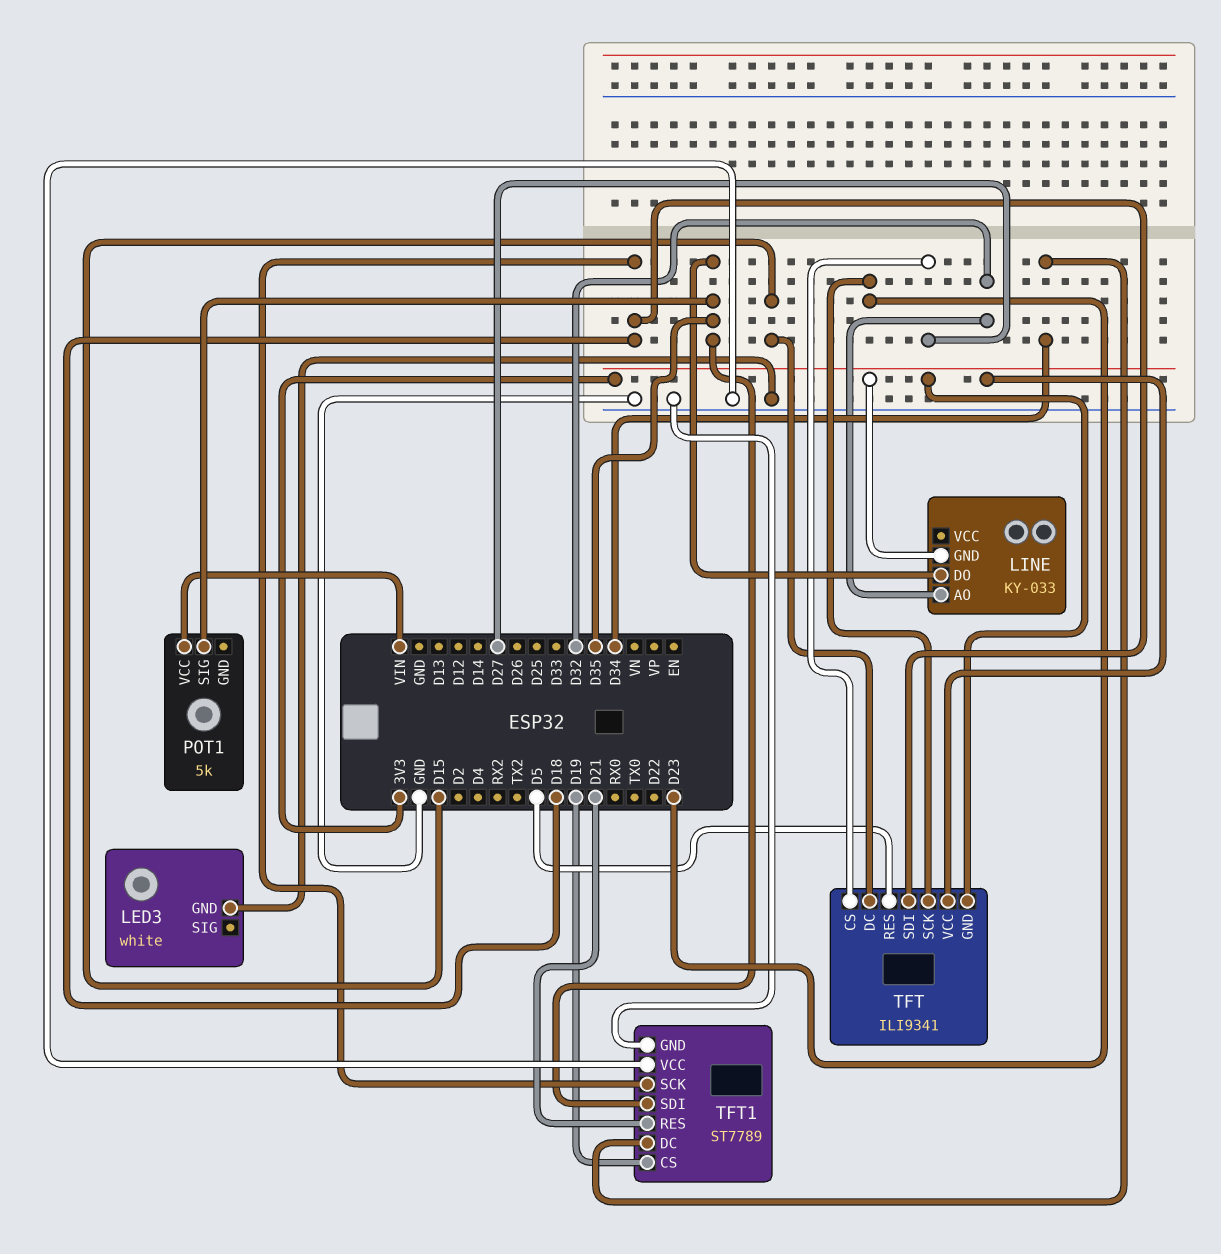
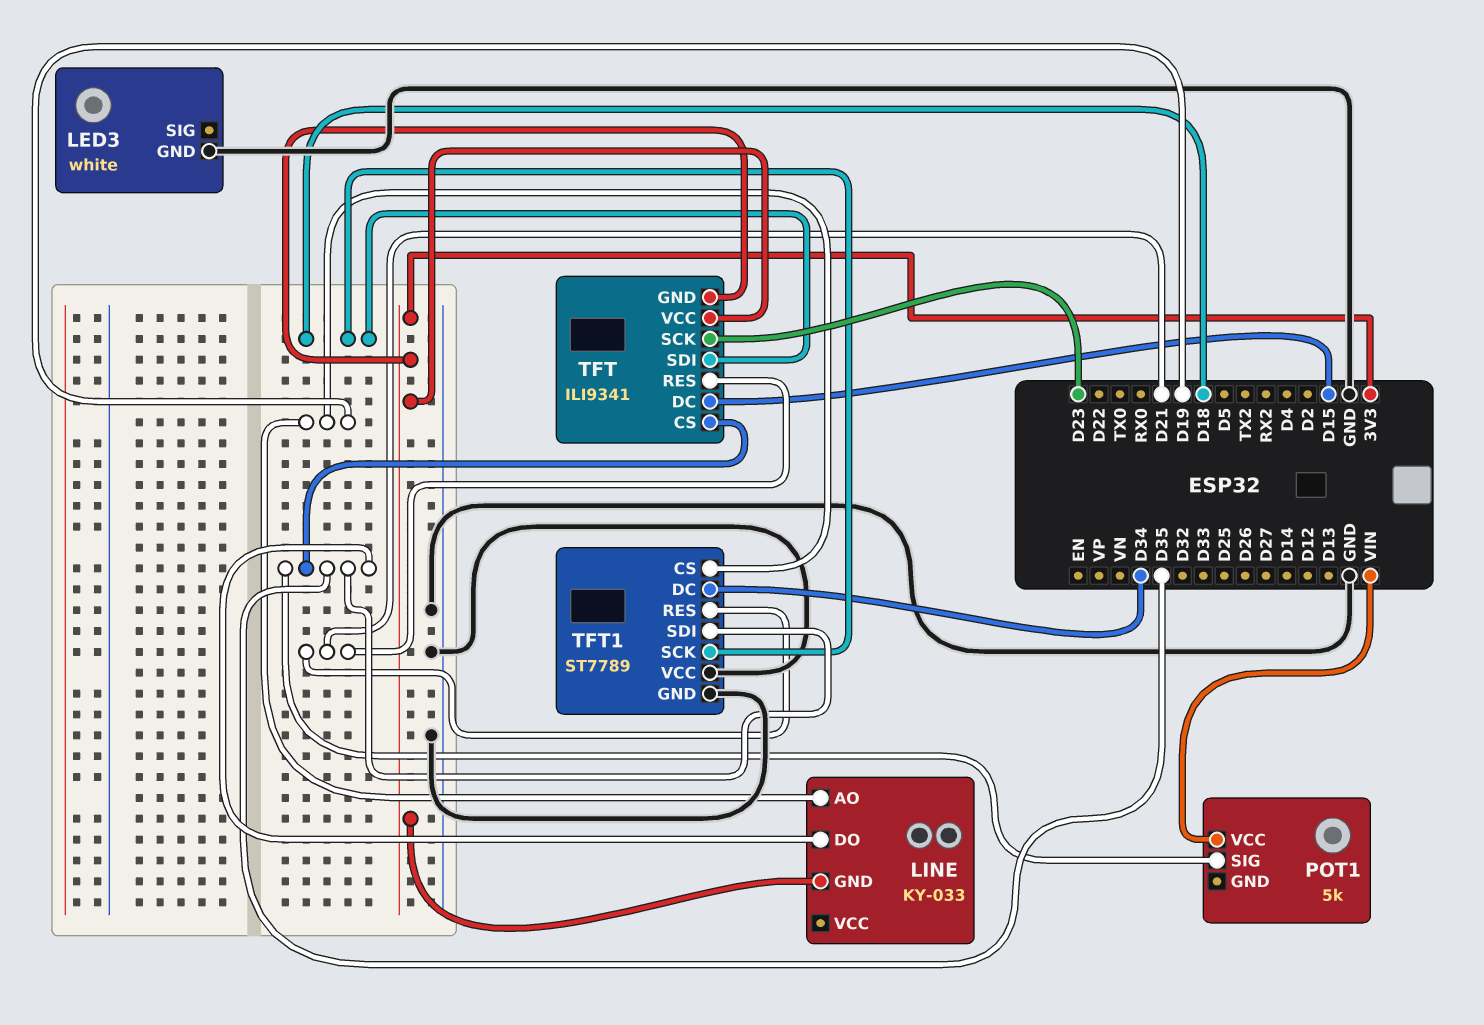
LINE pin AO: D32 -> D19
TFT pin CS: D27 -> D35
TFT pin RES: D5 -> D21

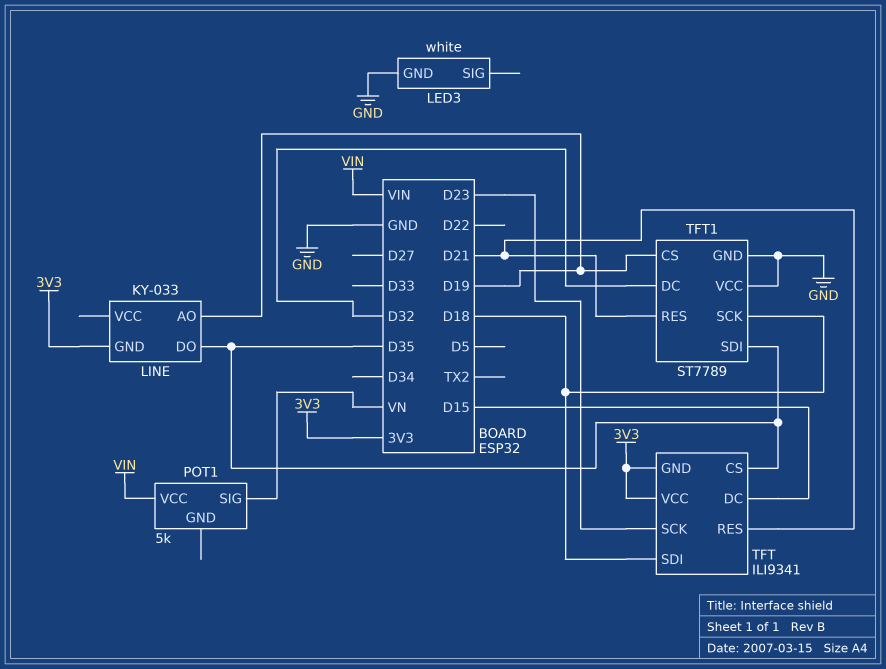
POT1 pin SIG: D35 -> VN
TFT1 pin DC: D34 -> D32

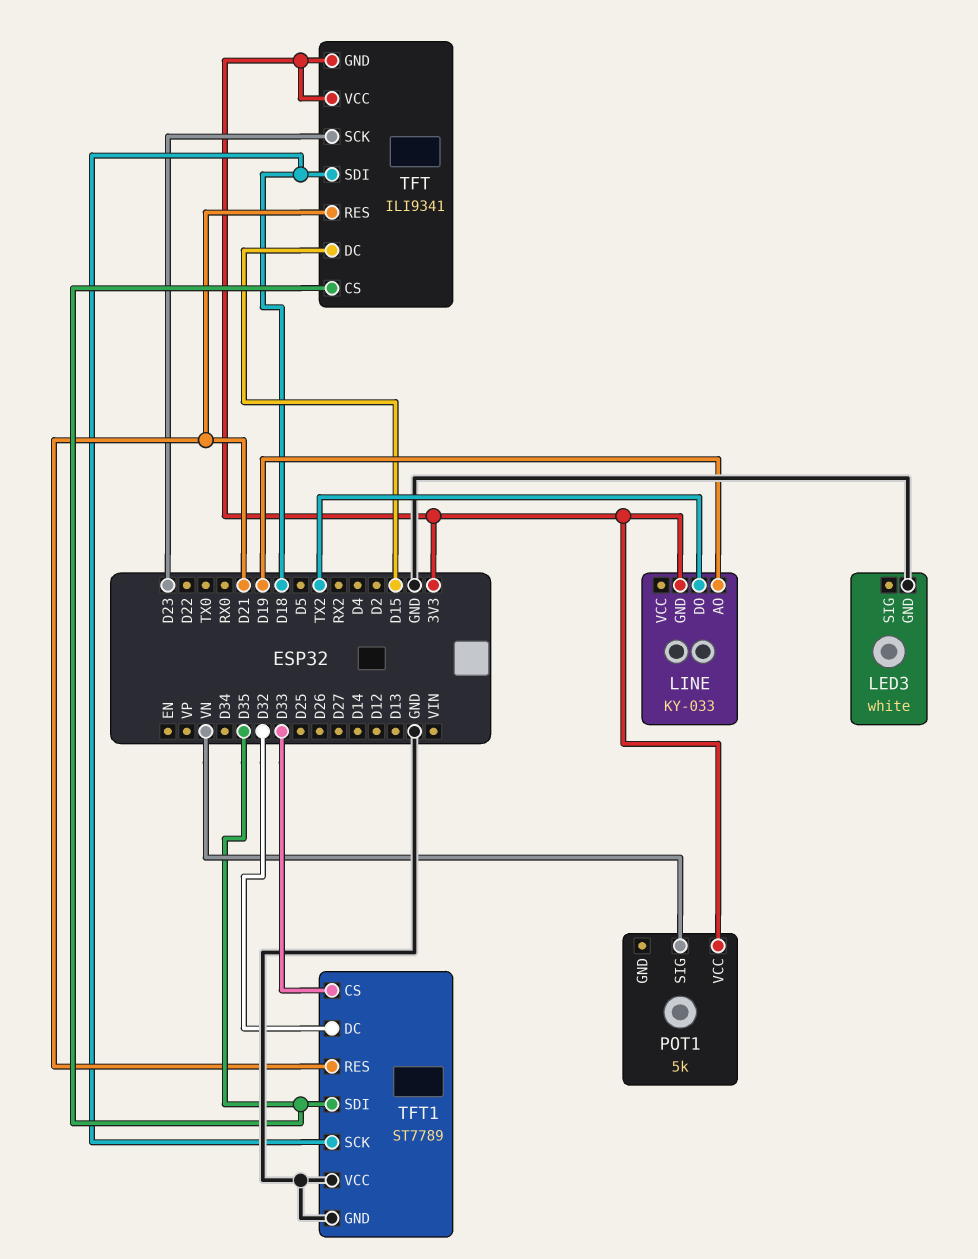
LINE pin DO: D35 -> TX2
POT1 pin VCC: VIN -> 3V3
TFT1 pin CS: D19 -> D33

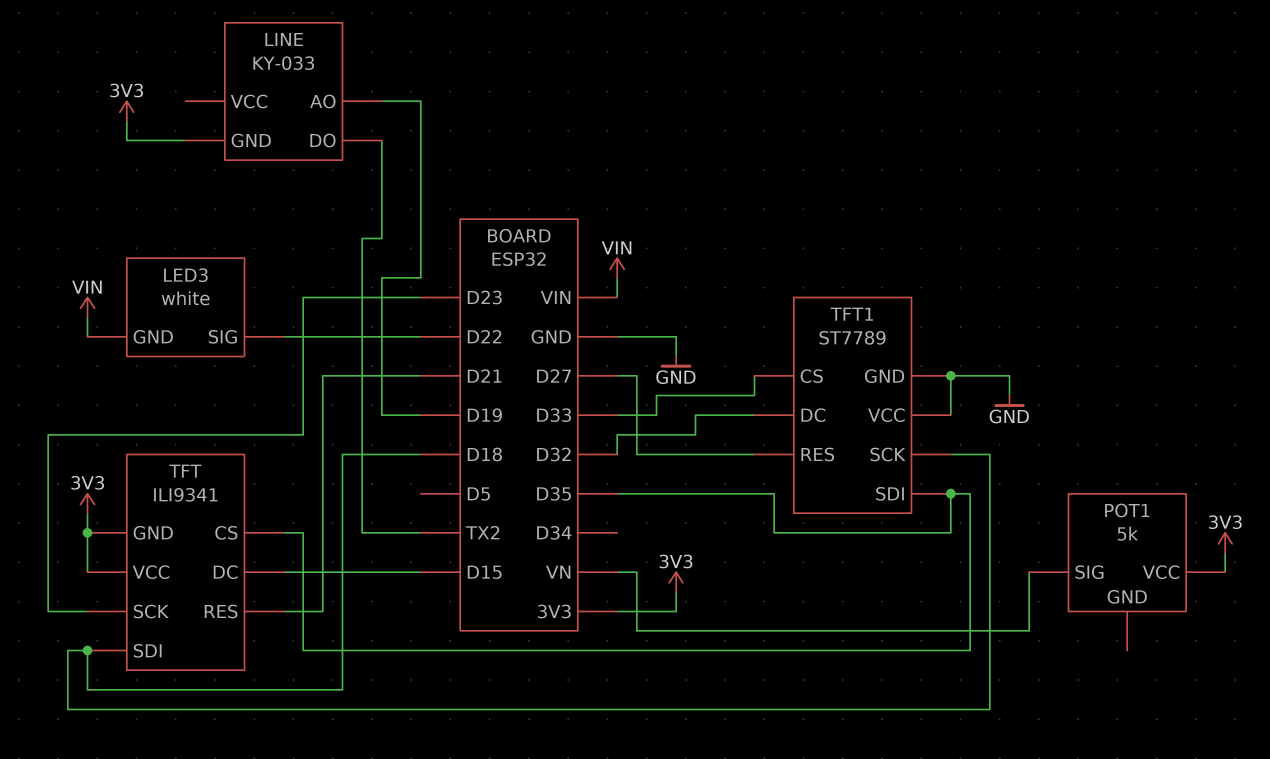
LED3 pin GND: GND -> VIN
LED3 pin SIG: none -> D22
TFT1 pin RES: D21 -> D27

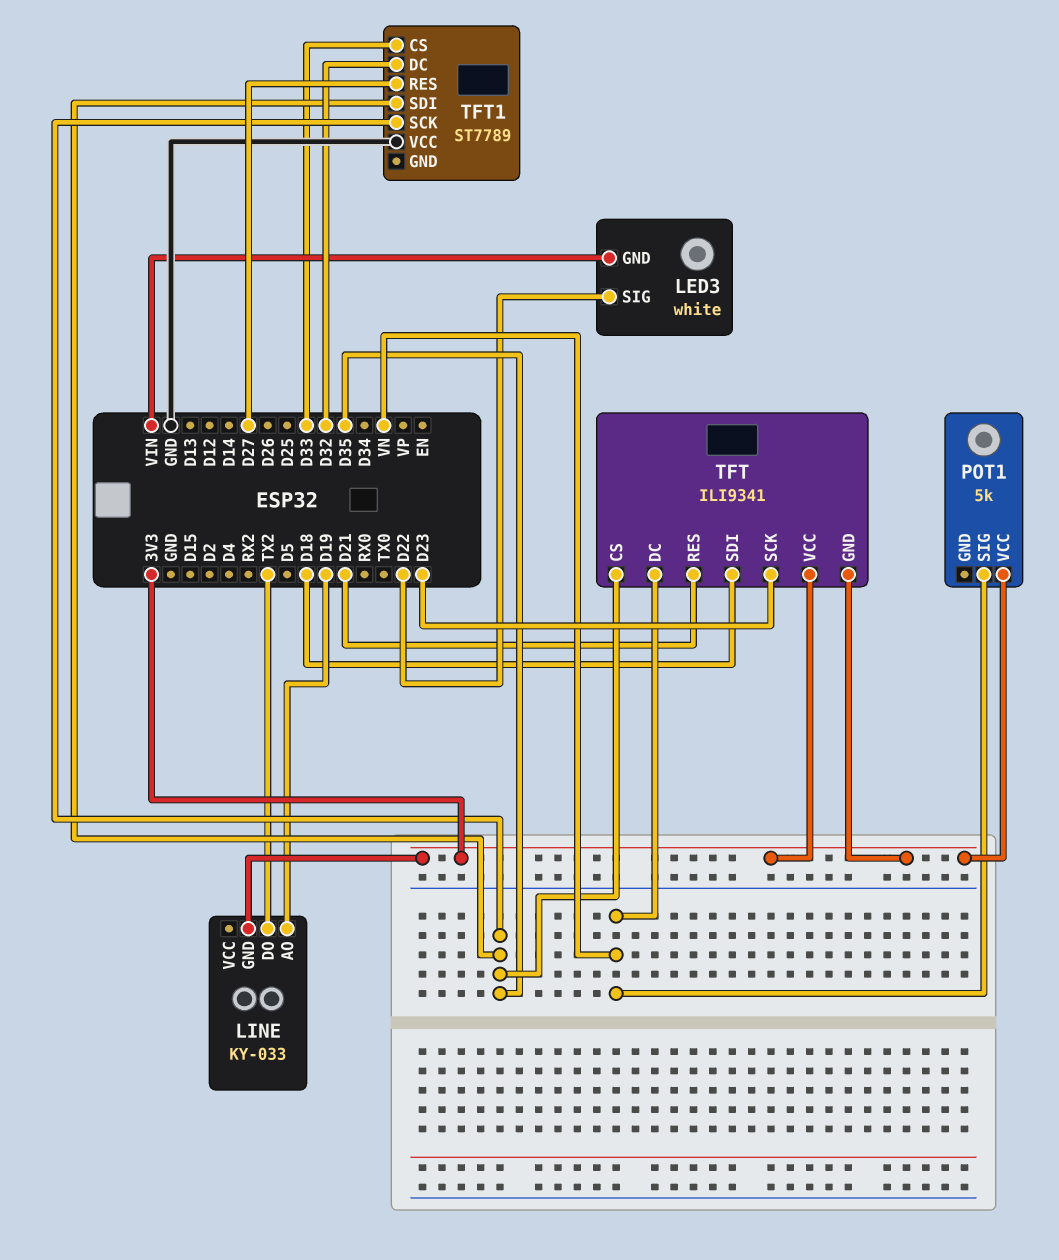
TFT pin DC: D15 -> VN
TFT1 pin GND: GND -> none
TFT1 pin SCK: D18 -> D35

